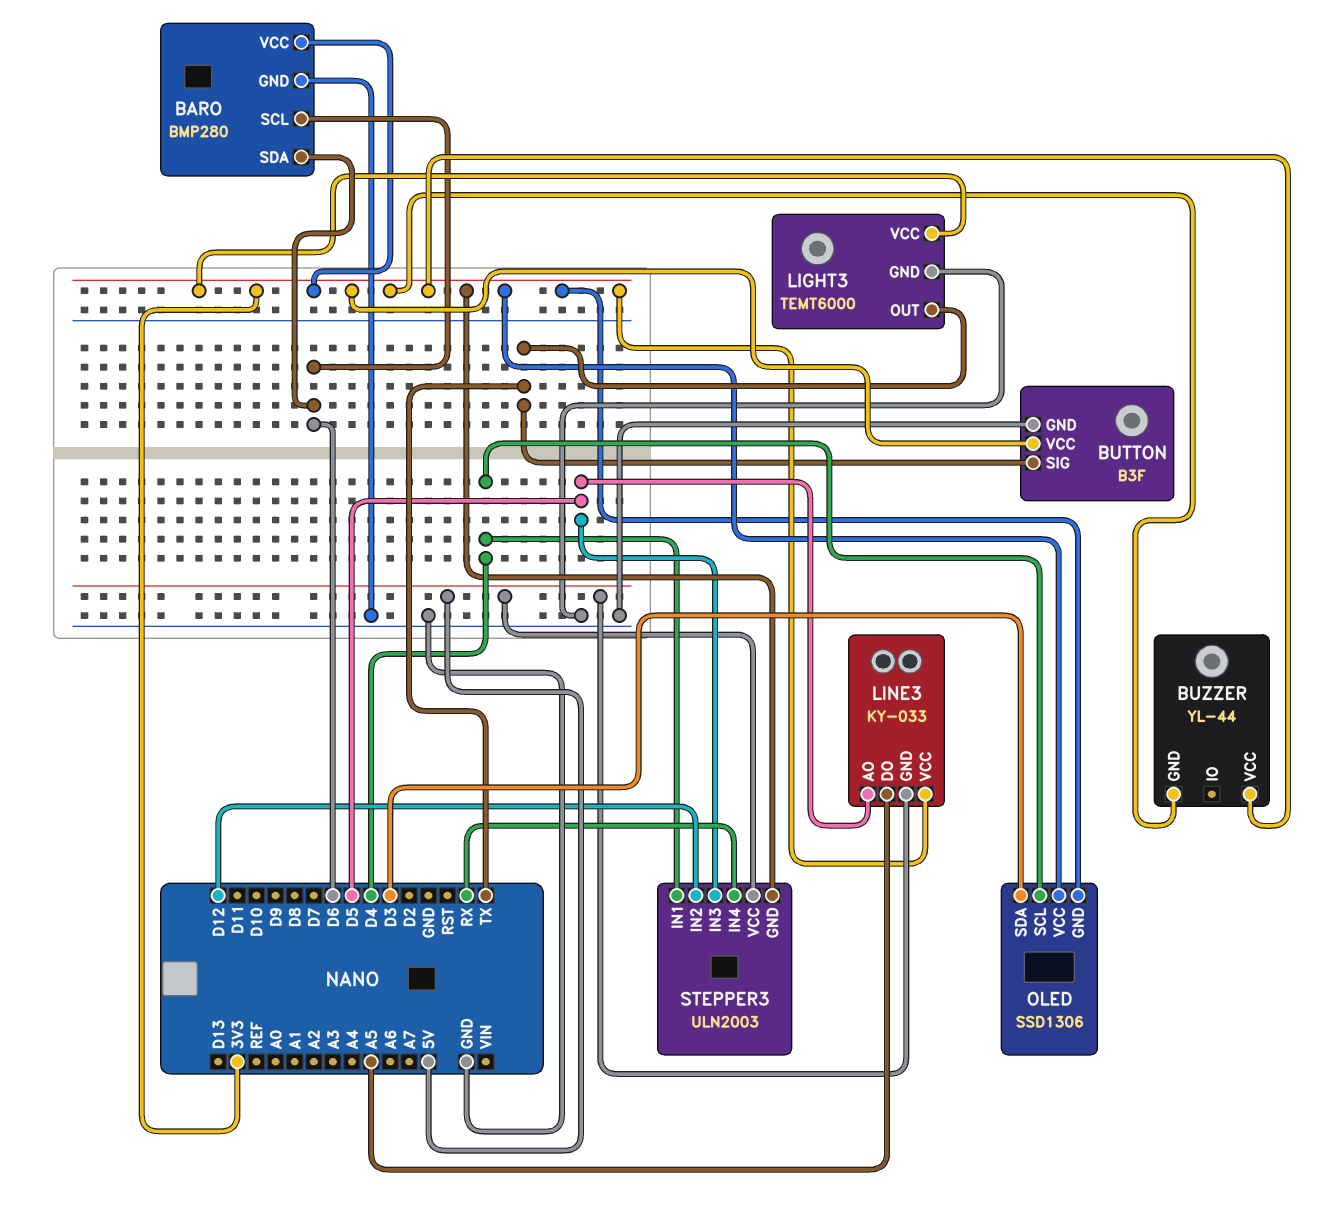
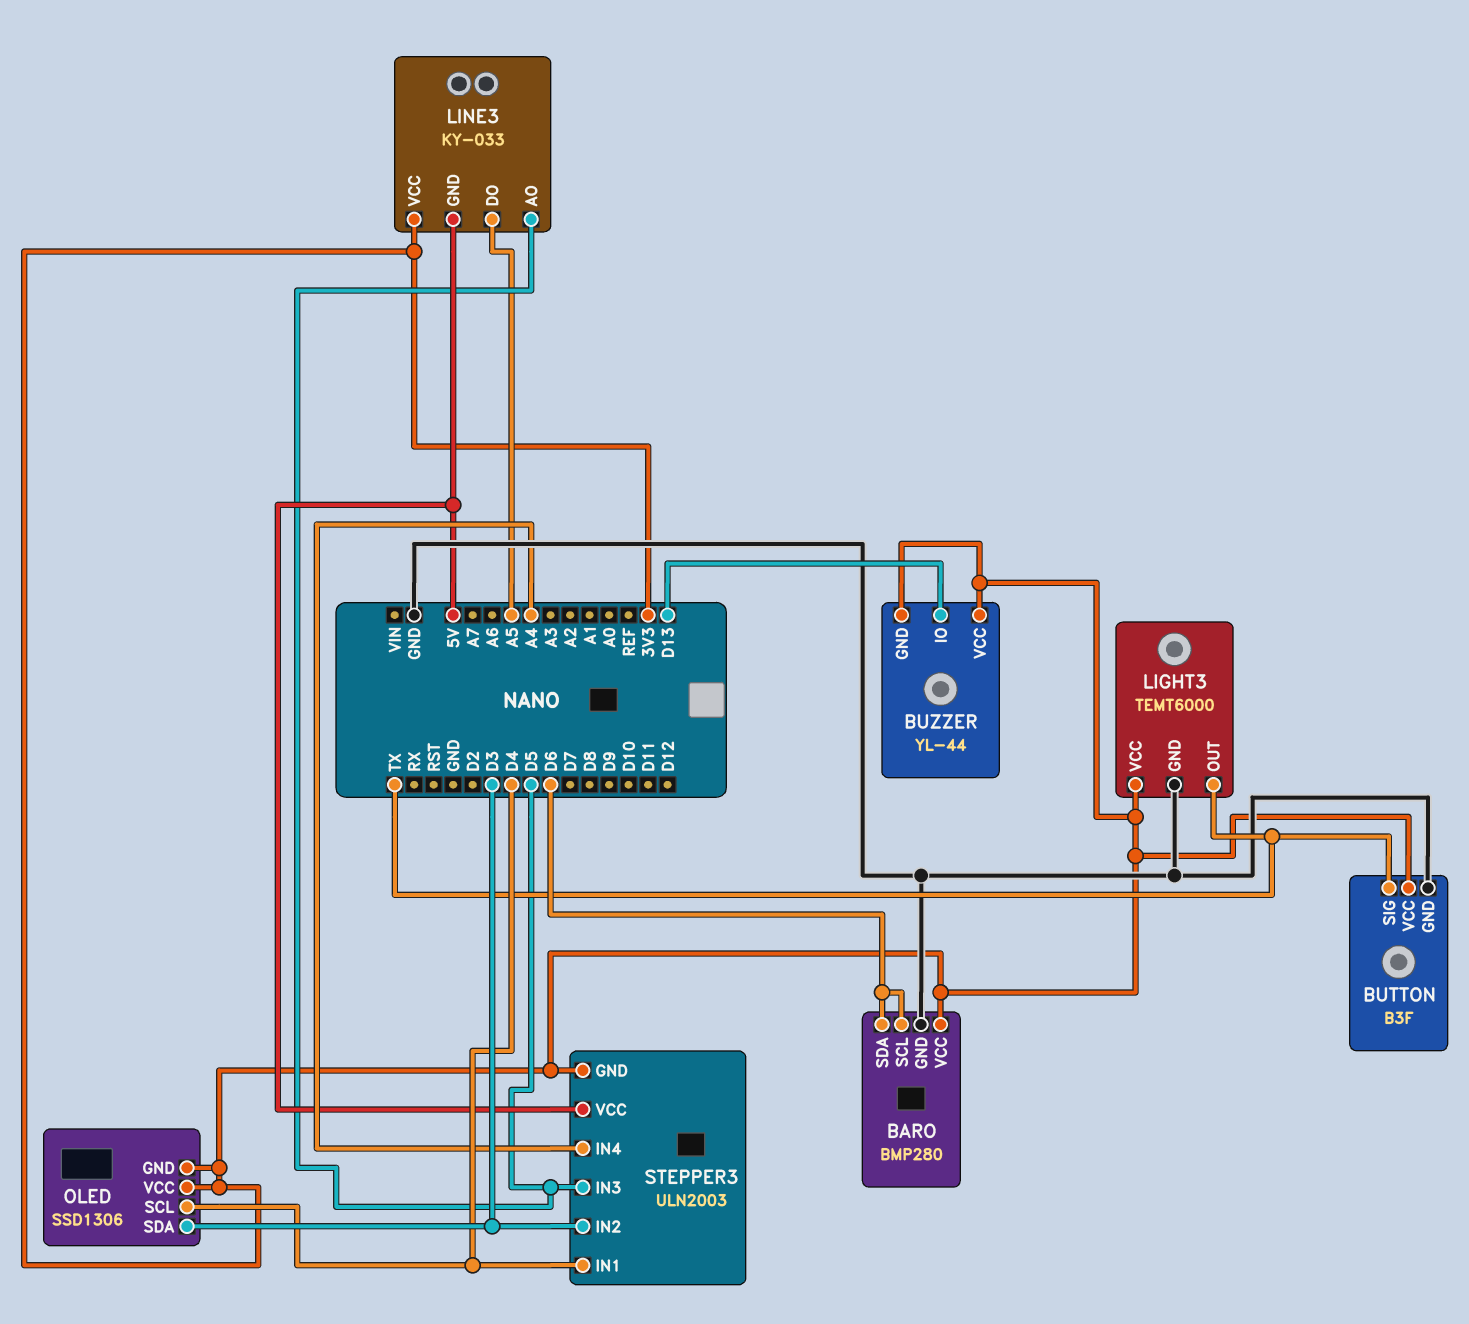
BUZZER pin IO: none -> D13
STEPPER3 pin IN2: D12 -> D3
STEPPER3 pin IN4: RX -> A4

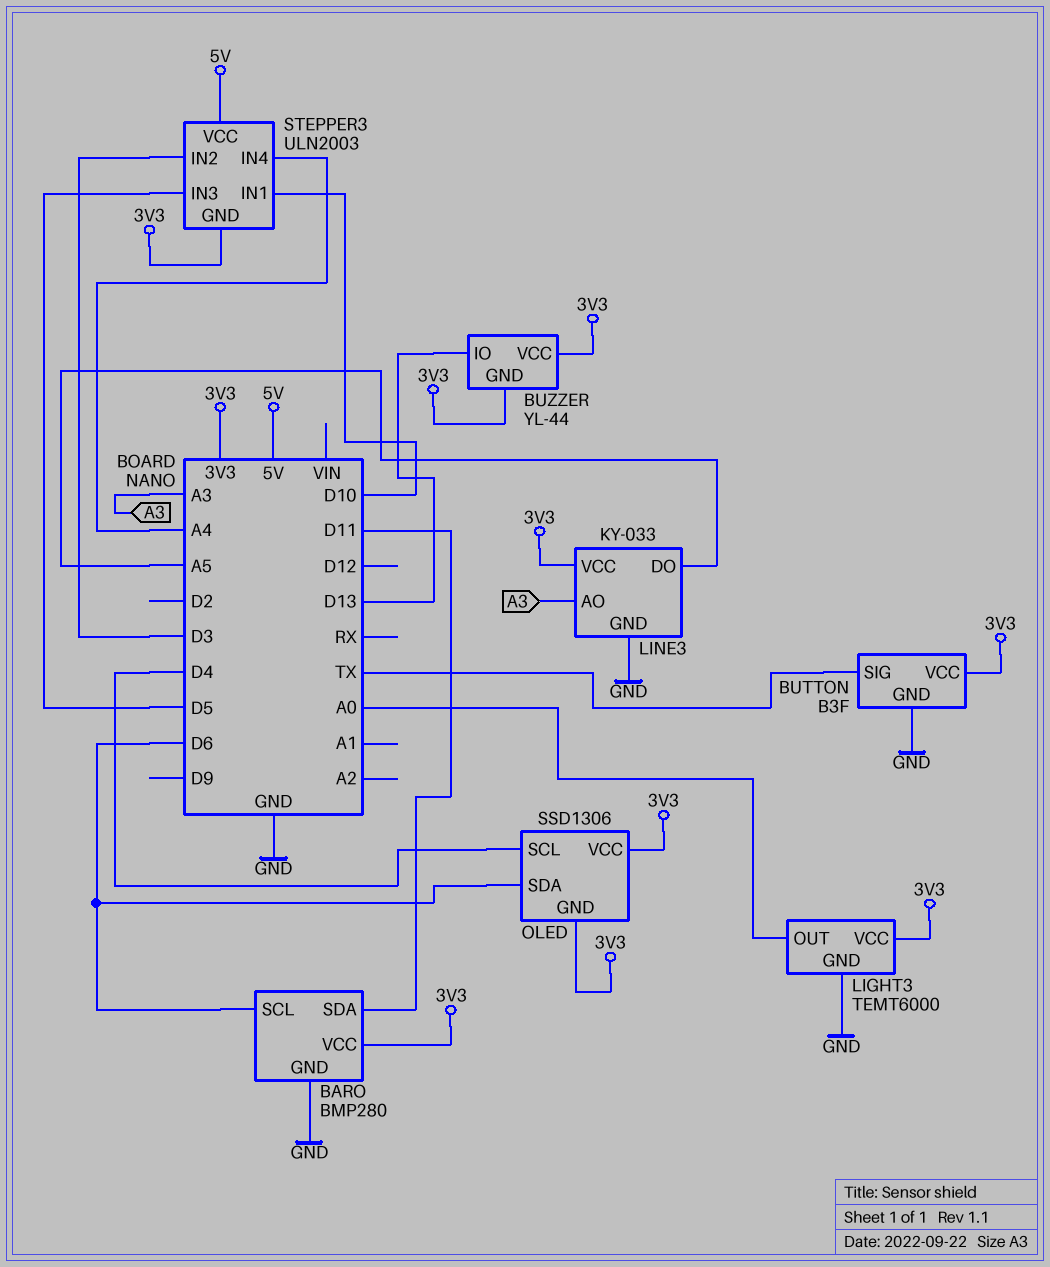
BARO pin SDA: D6 -> D11
LIGHT3 pin OUT: TX -> A0
LINE3 pin AO: D5 -> A3
LINE3 pin GND: 5V -> GND
OLED pin SDA: D3 -> D6
STEPPER3 pin IN1: D4 -> D10

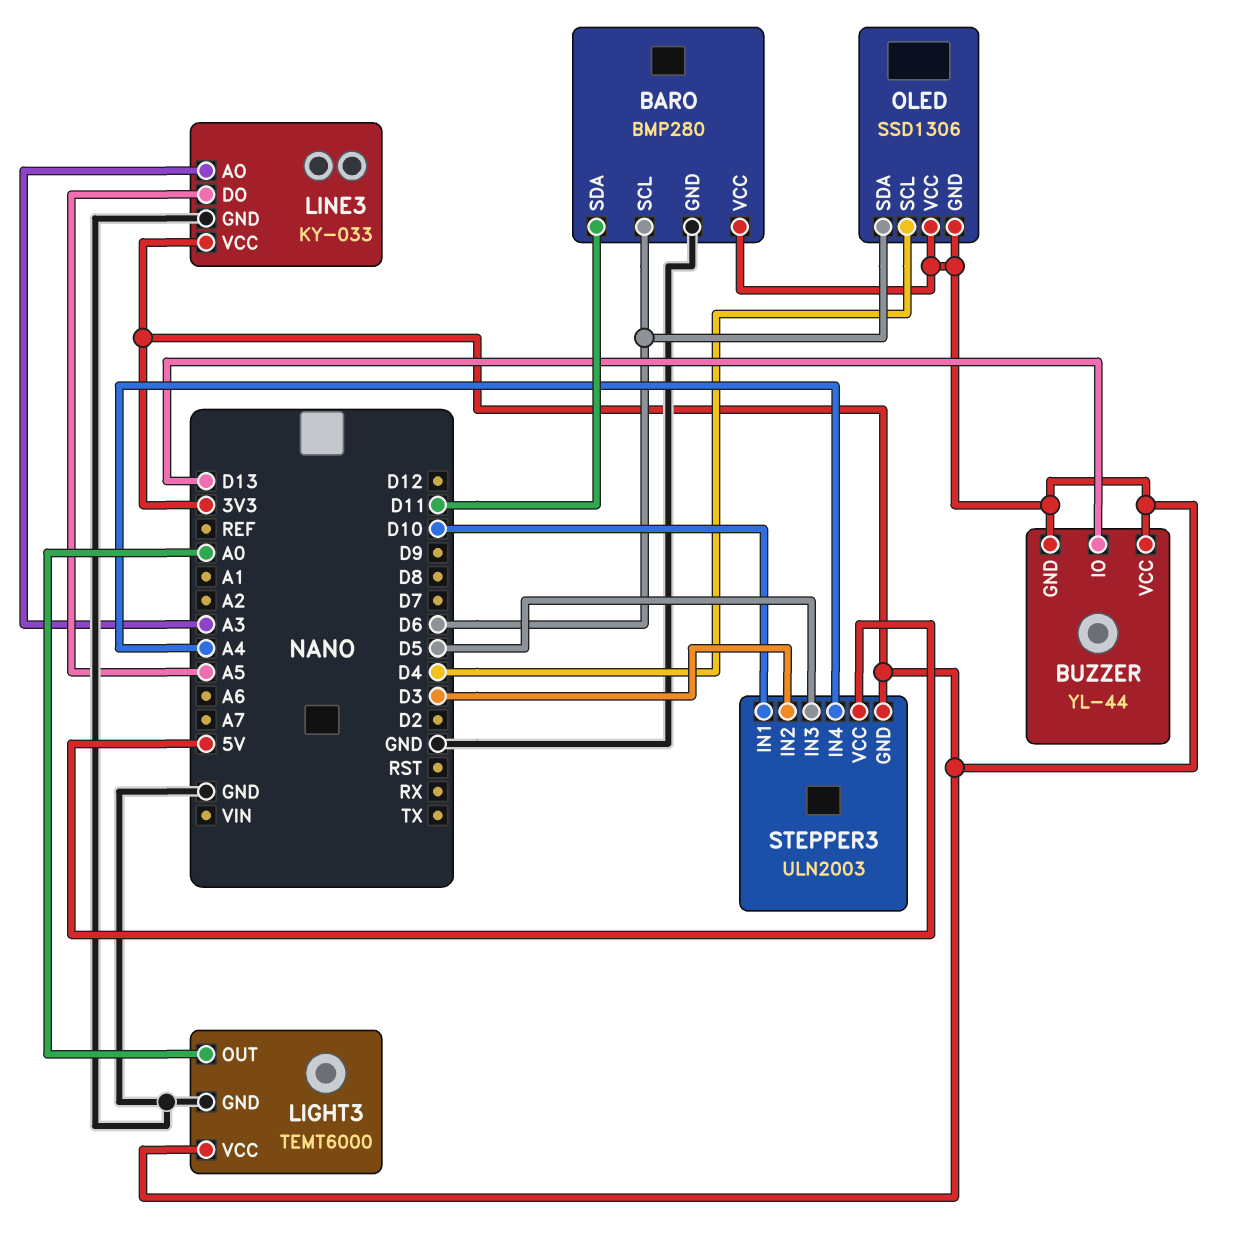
BUTTON: B3F -> none
BUTTON pin GND: GND -> none
BUTTON pin SIG: TX -> none
BUTTON pin VCC: 3V3 -> none

